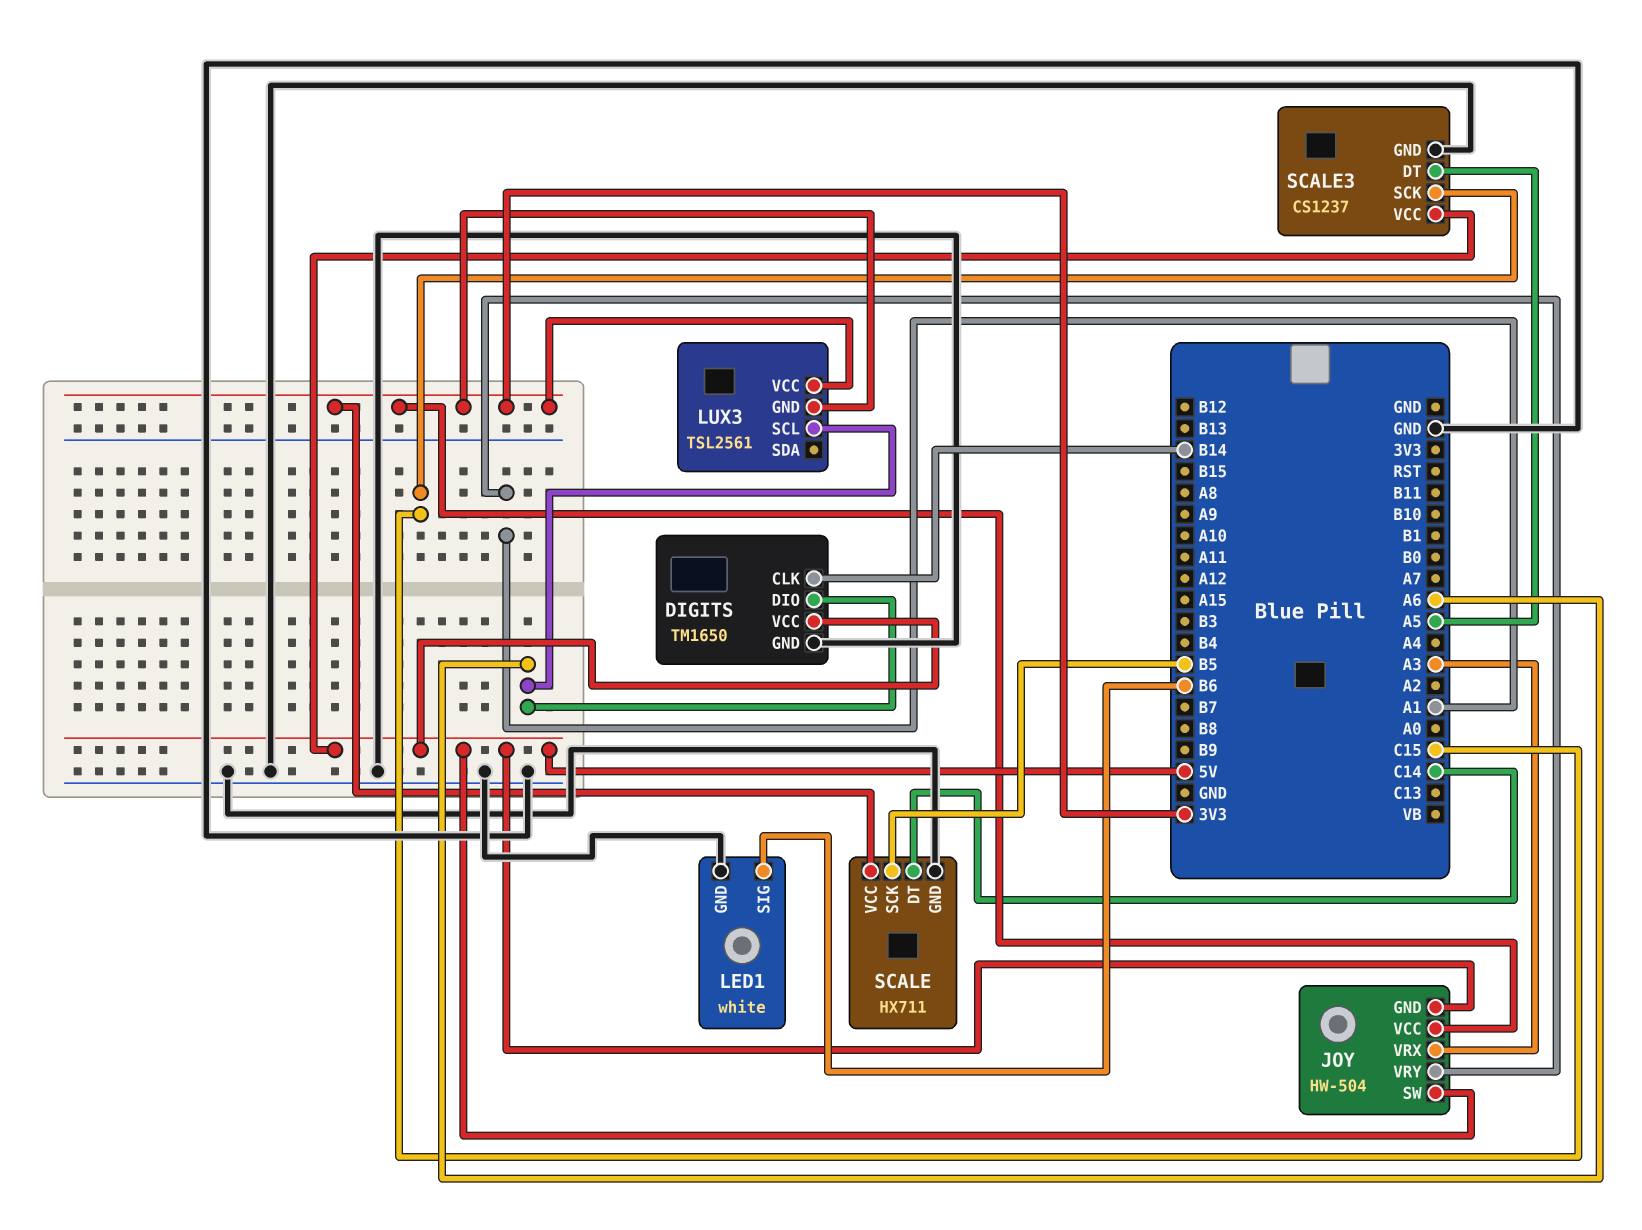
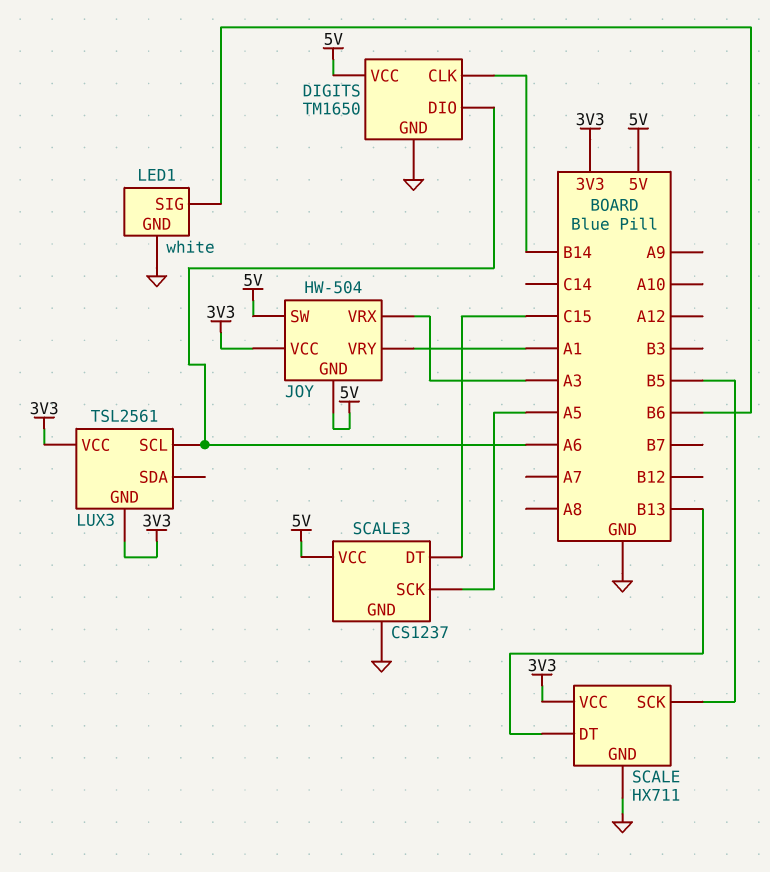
SCALE pin DT: C14 -> B13
SCALE3 pin DT: A5 -> C15
SCALE3 pin SCK: C15 -> A5

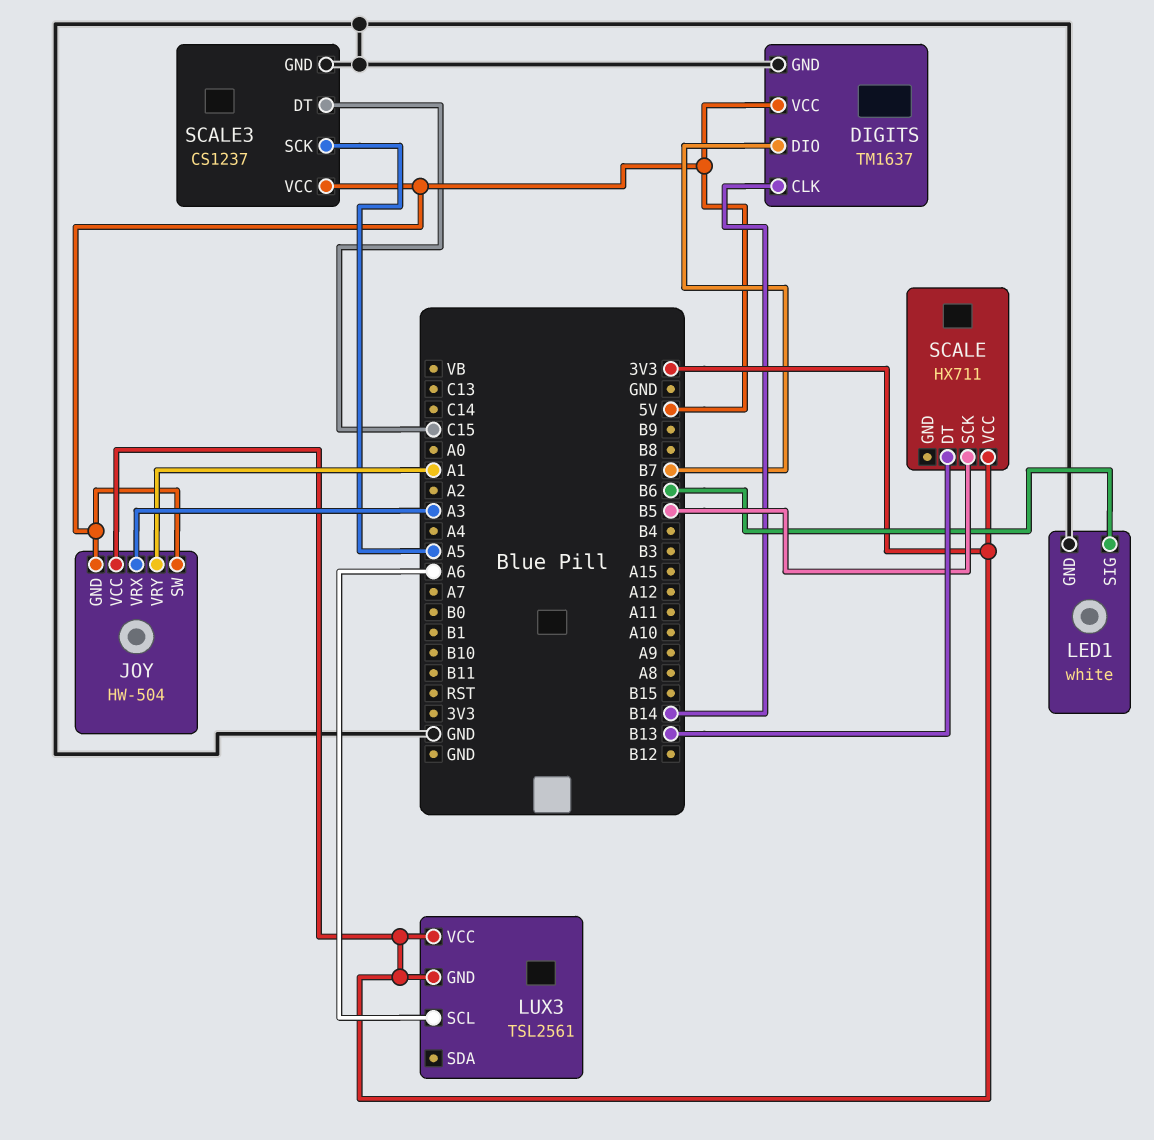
DIGITS: TM1650 -> TM1637
DIGITS pin DIO: A6 -> B7
SCALE pin GND: GND -> none

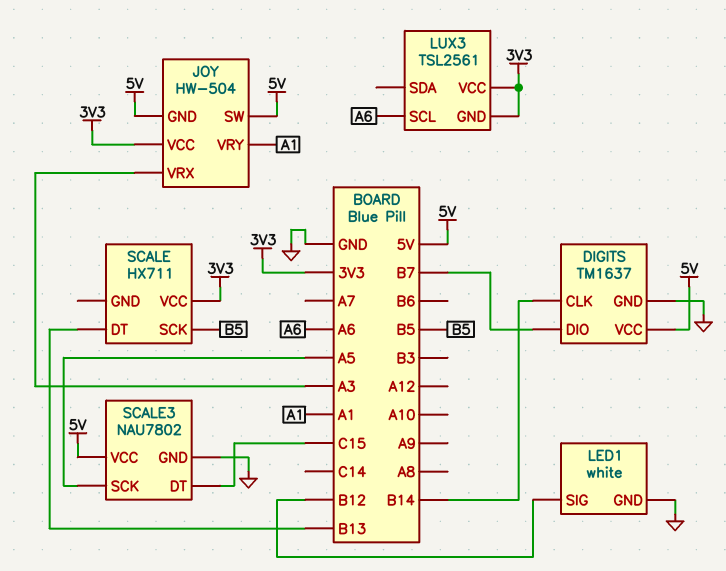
LED1 pin SIG: B6 -> B12
SCALE3: CS1237 -> NAU7802

